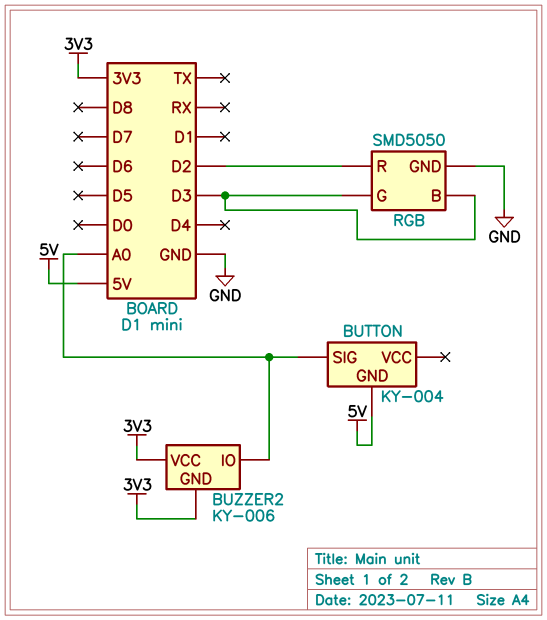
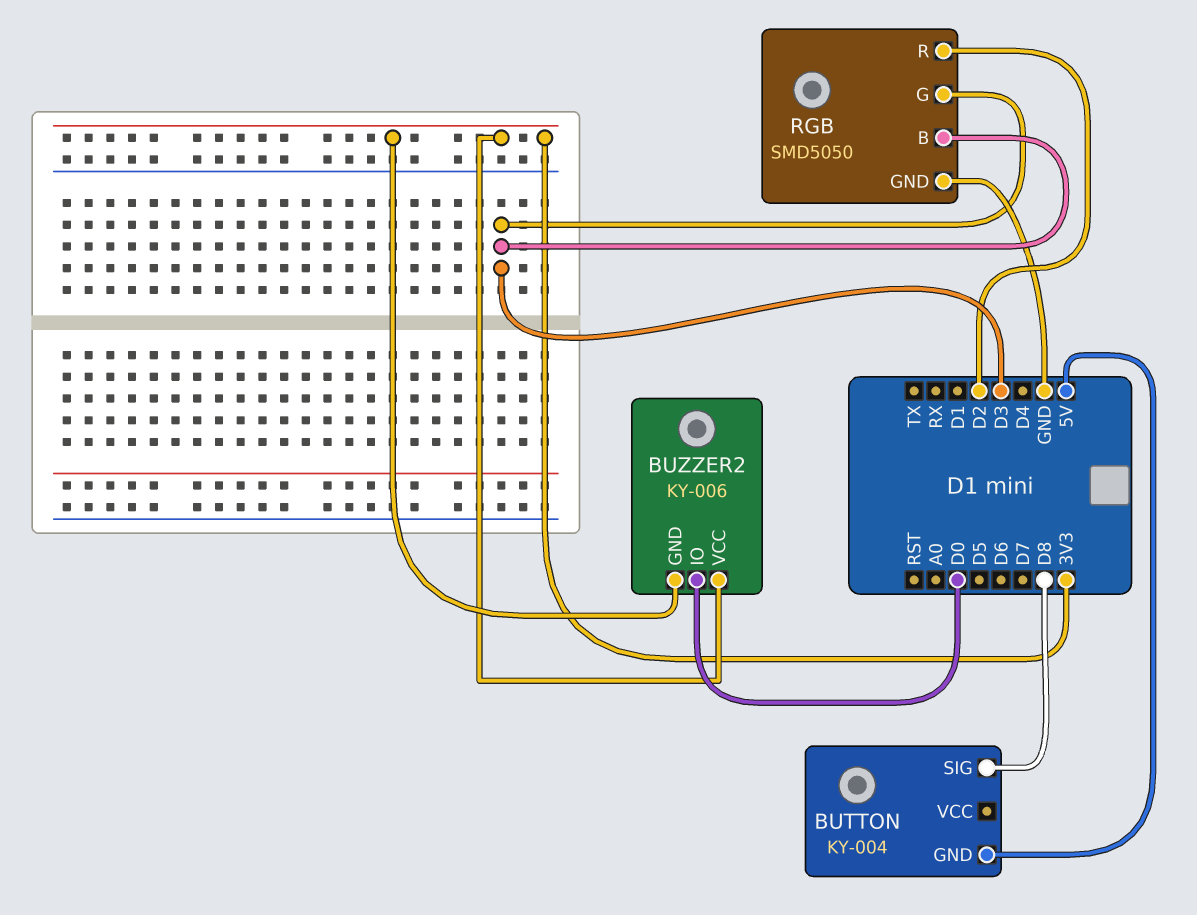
BUTTON pin SIG: A0 -> D8
BUZZER2 pin IO: A0 -> D0

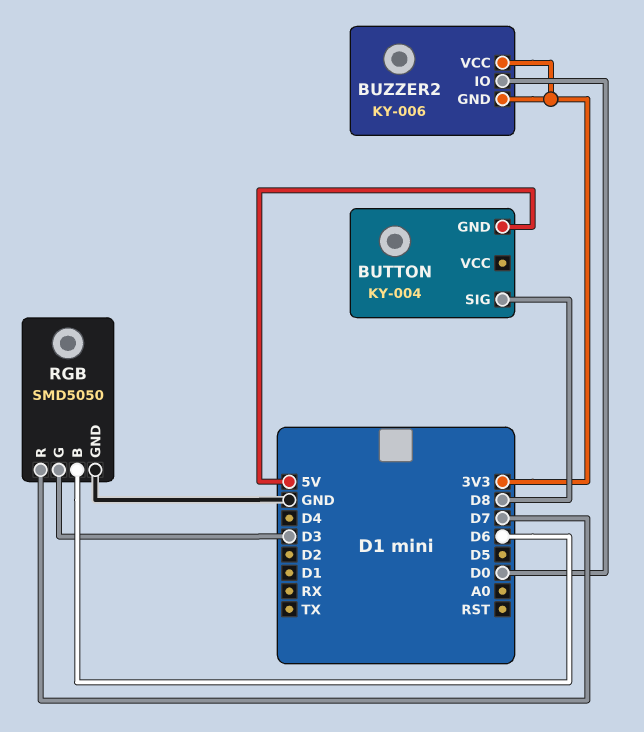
RGB pin B: D3 -> D6
RGB pin R: D2 -> D7

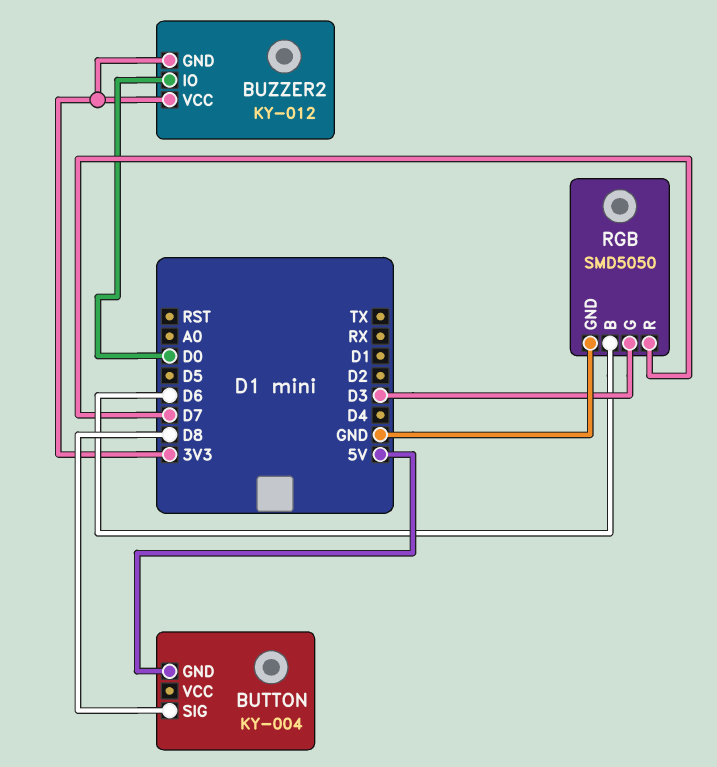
BUZZER2: KY-006 -> KY-012

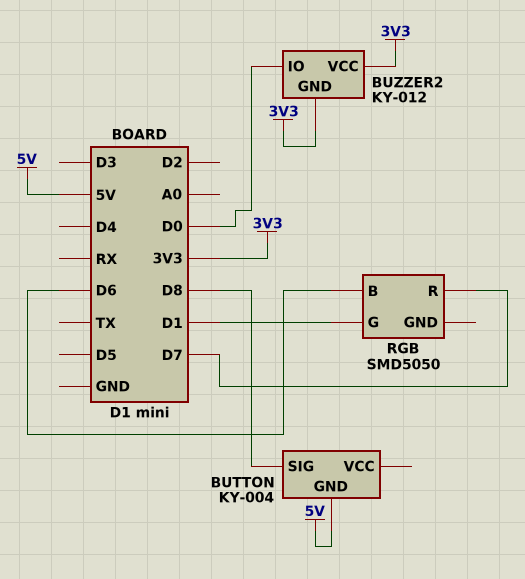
RGB pin G: D3 -> D1
RGB pin GND: GND -> none

